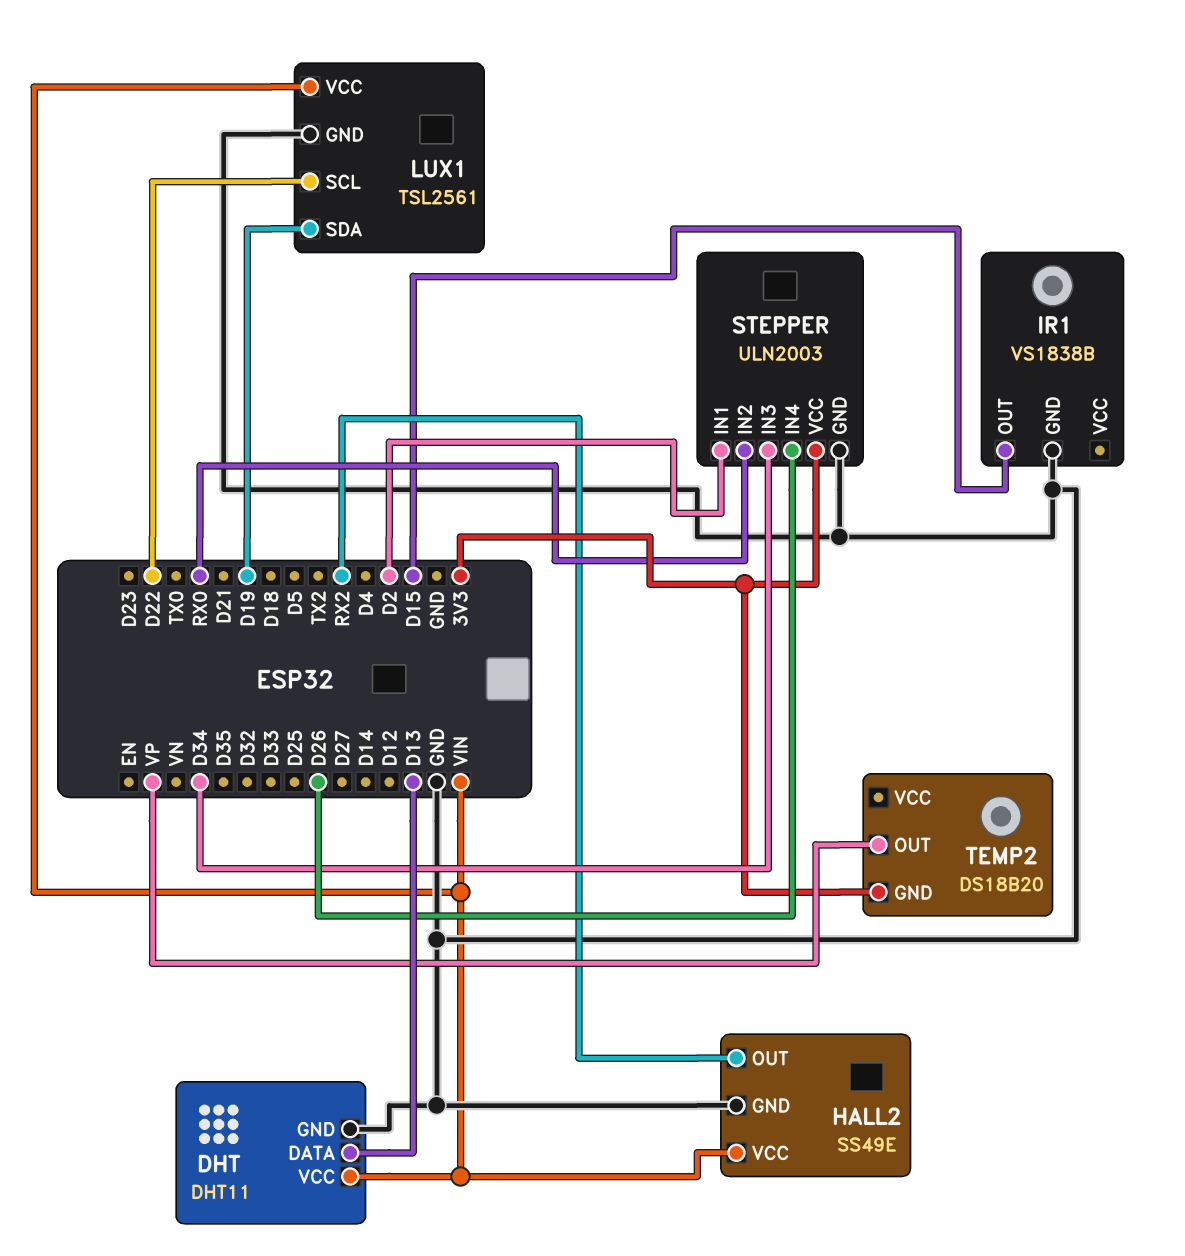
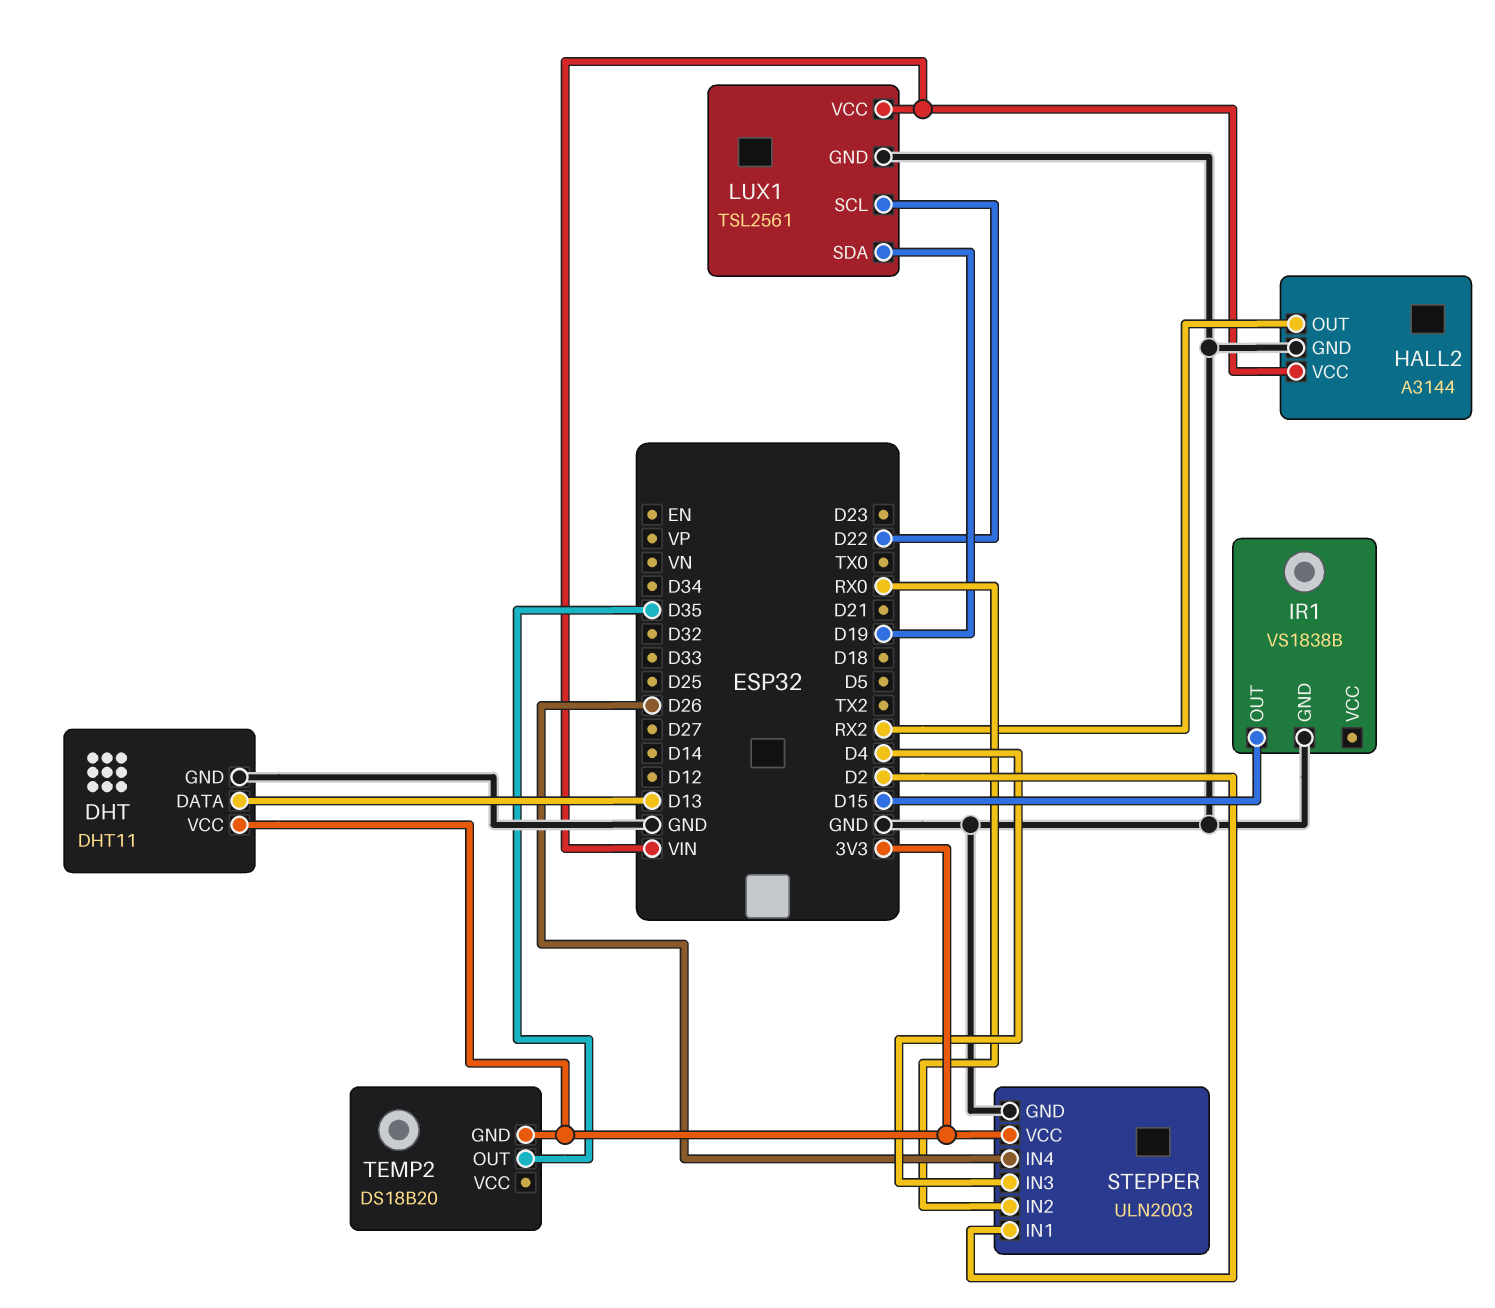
DHT pin VCC: VIN -> 3V3
HALL2: SS49E -> A3144
STEPPER pin IN3: D34 -> D4
TEMP2 pin OUT: VP -> D35

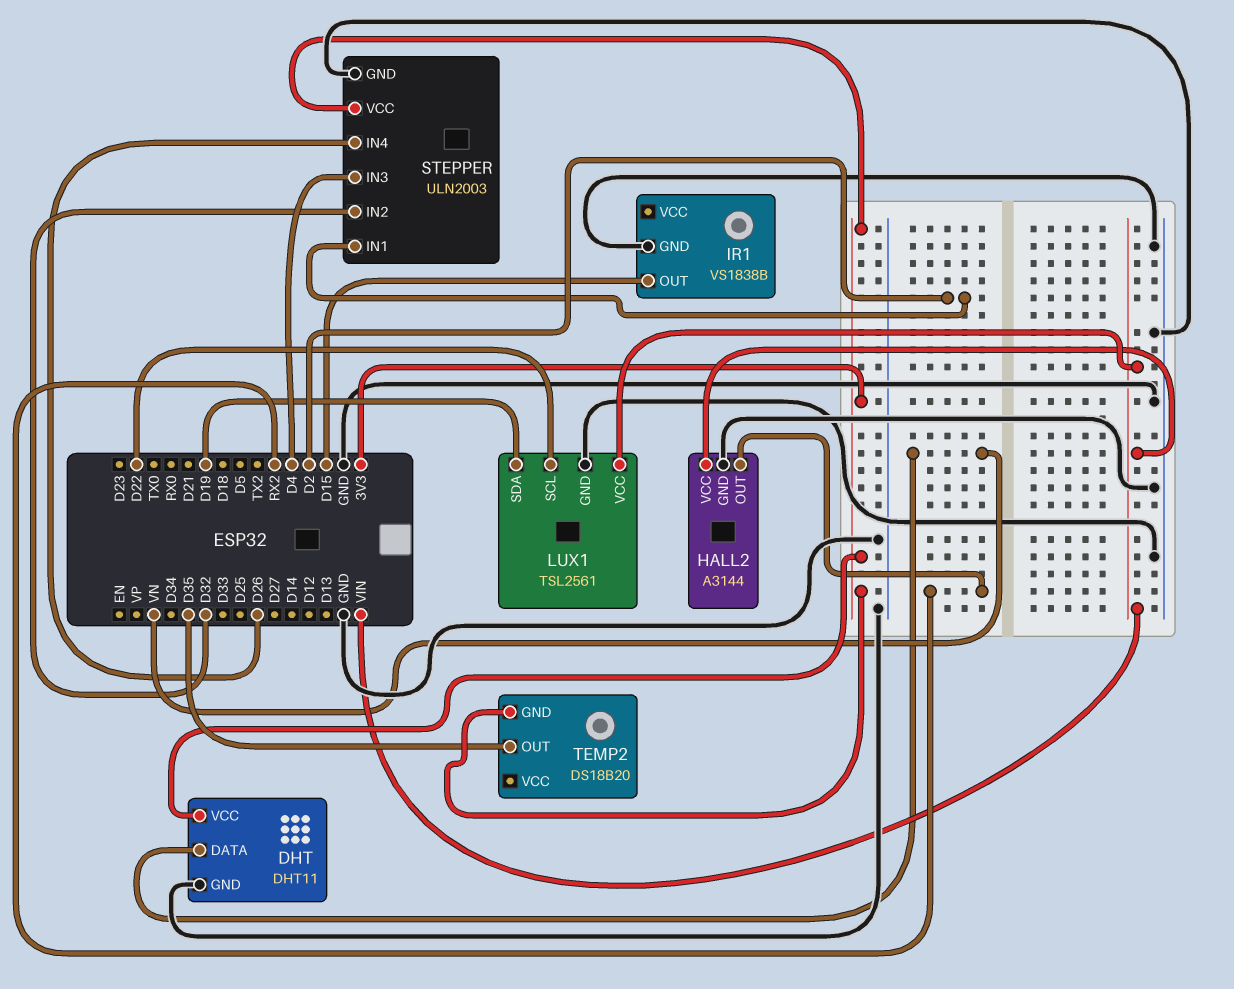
DHT pin DATA: D13 -> VN
STEPPER pin IN2: RX0 -> D32

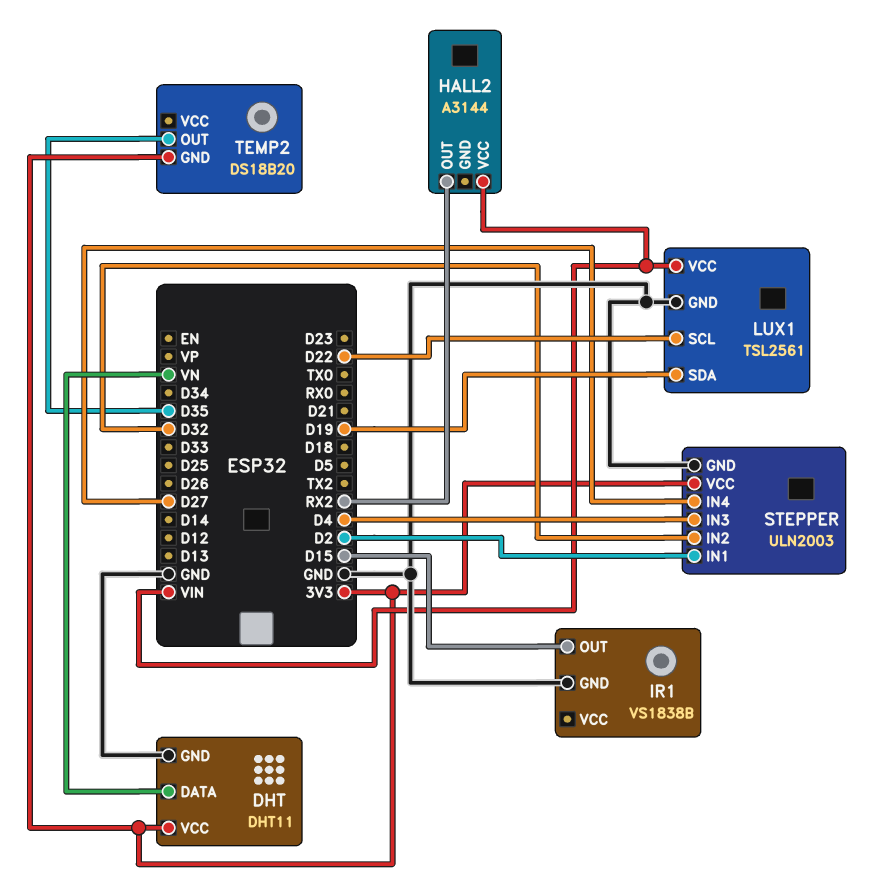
HALL2 pin GND: GND -> none
STEPPER pin IN4: D26 -> D27

